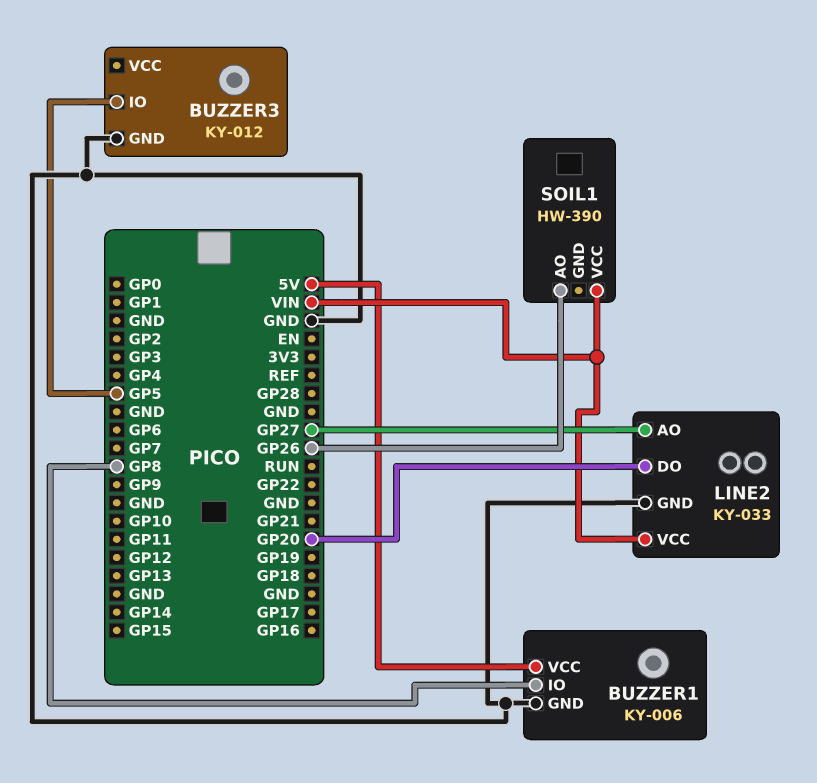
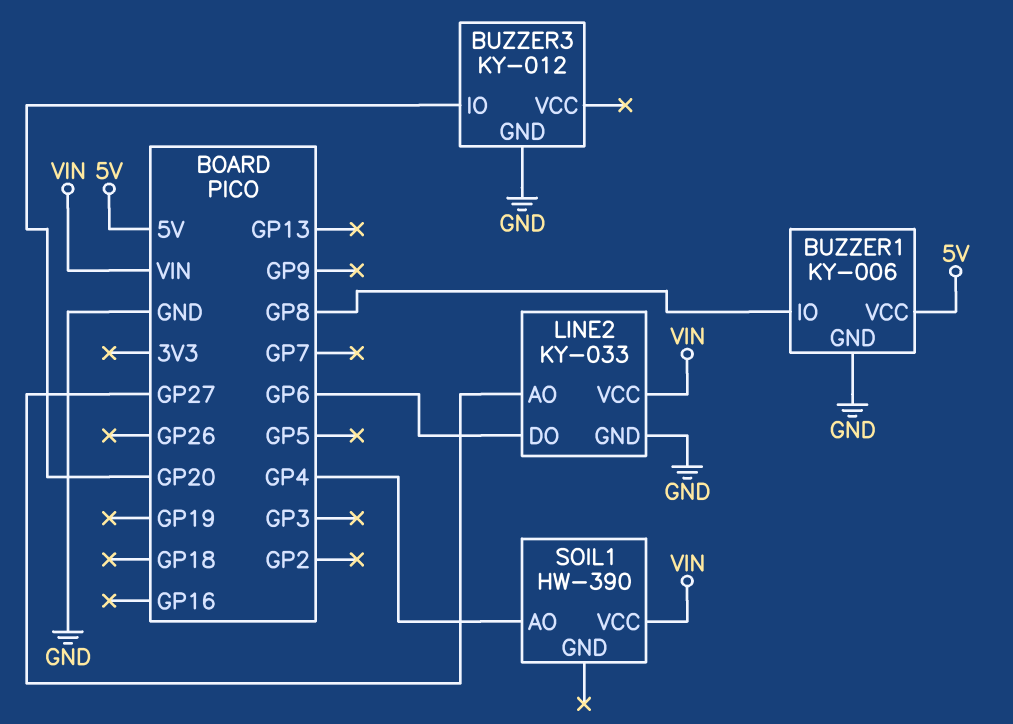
BUZZER3 pin IO: GP5 -> GP20
LINE2 pin DO: GP20 -> GP6
SOIL1 pin AO: GP26 -> GP4

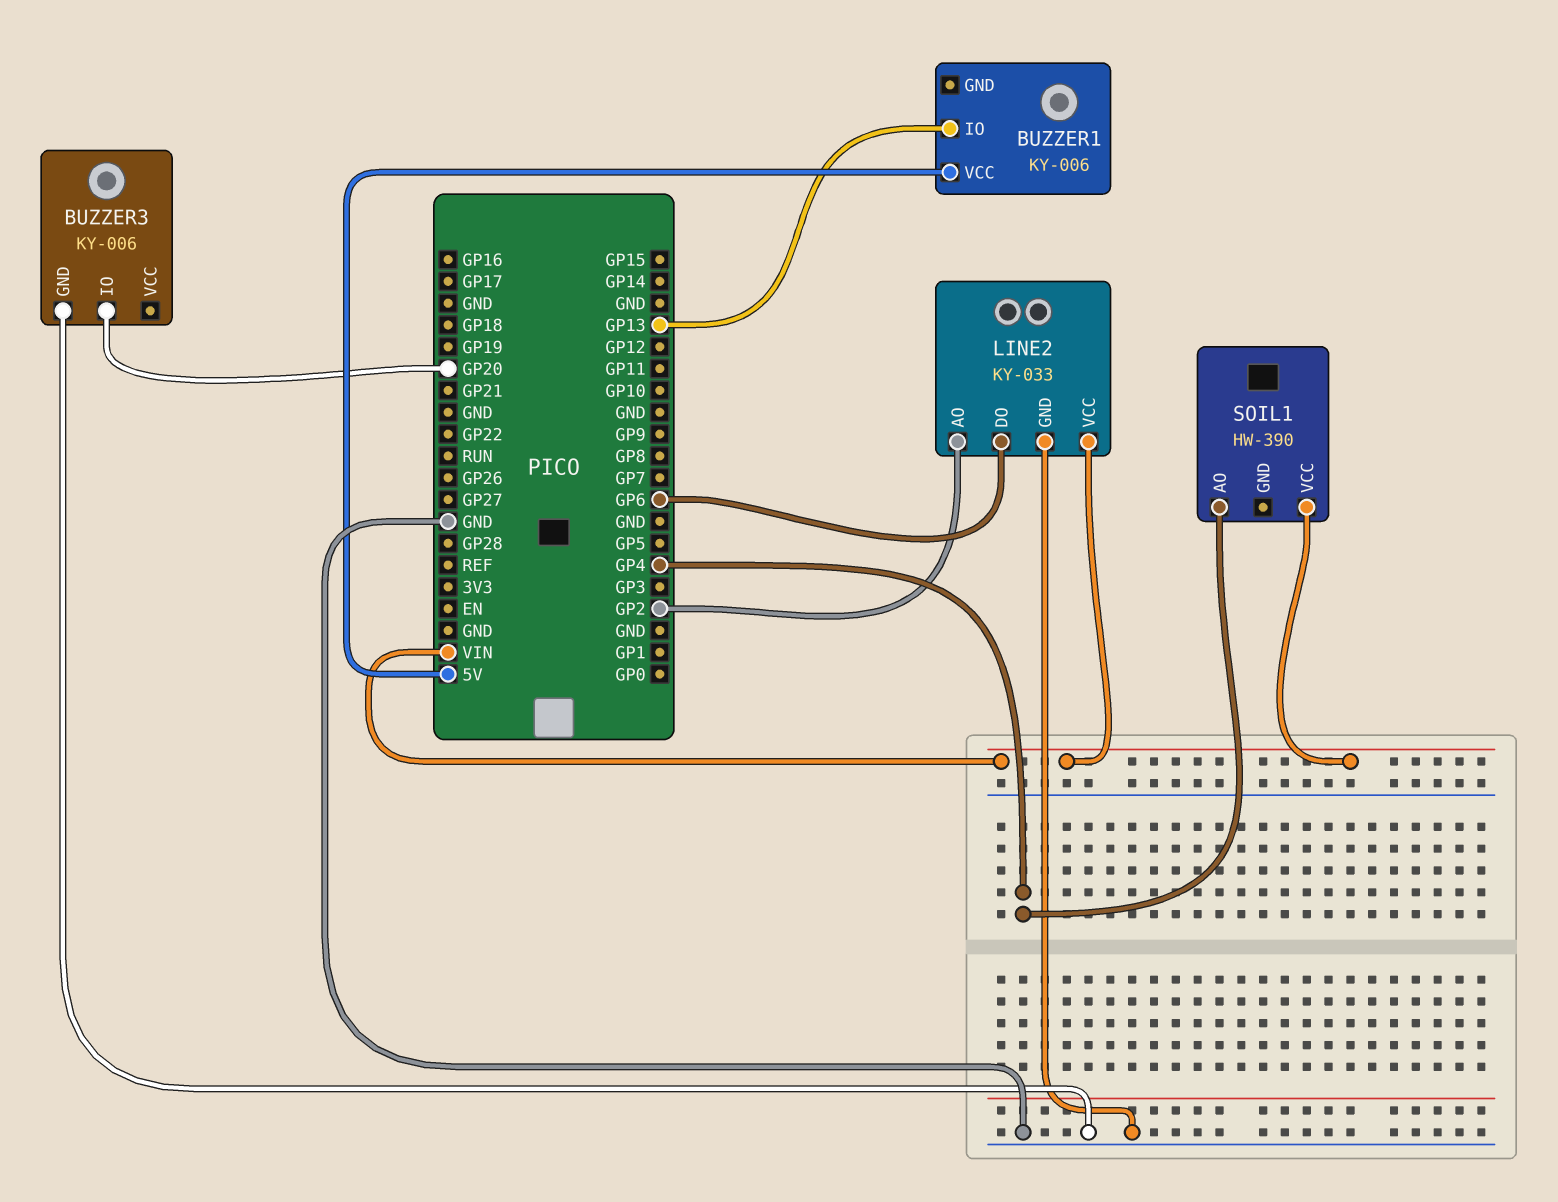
BUZZER1 pin GND: GND -> none
BUZZER1 pin IO: GP8 -> GP13
BUZZER3: KY-012 -> KY-006
LINE2 pin AO: GP27 -> GP2

